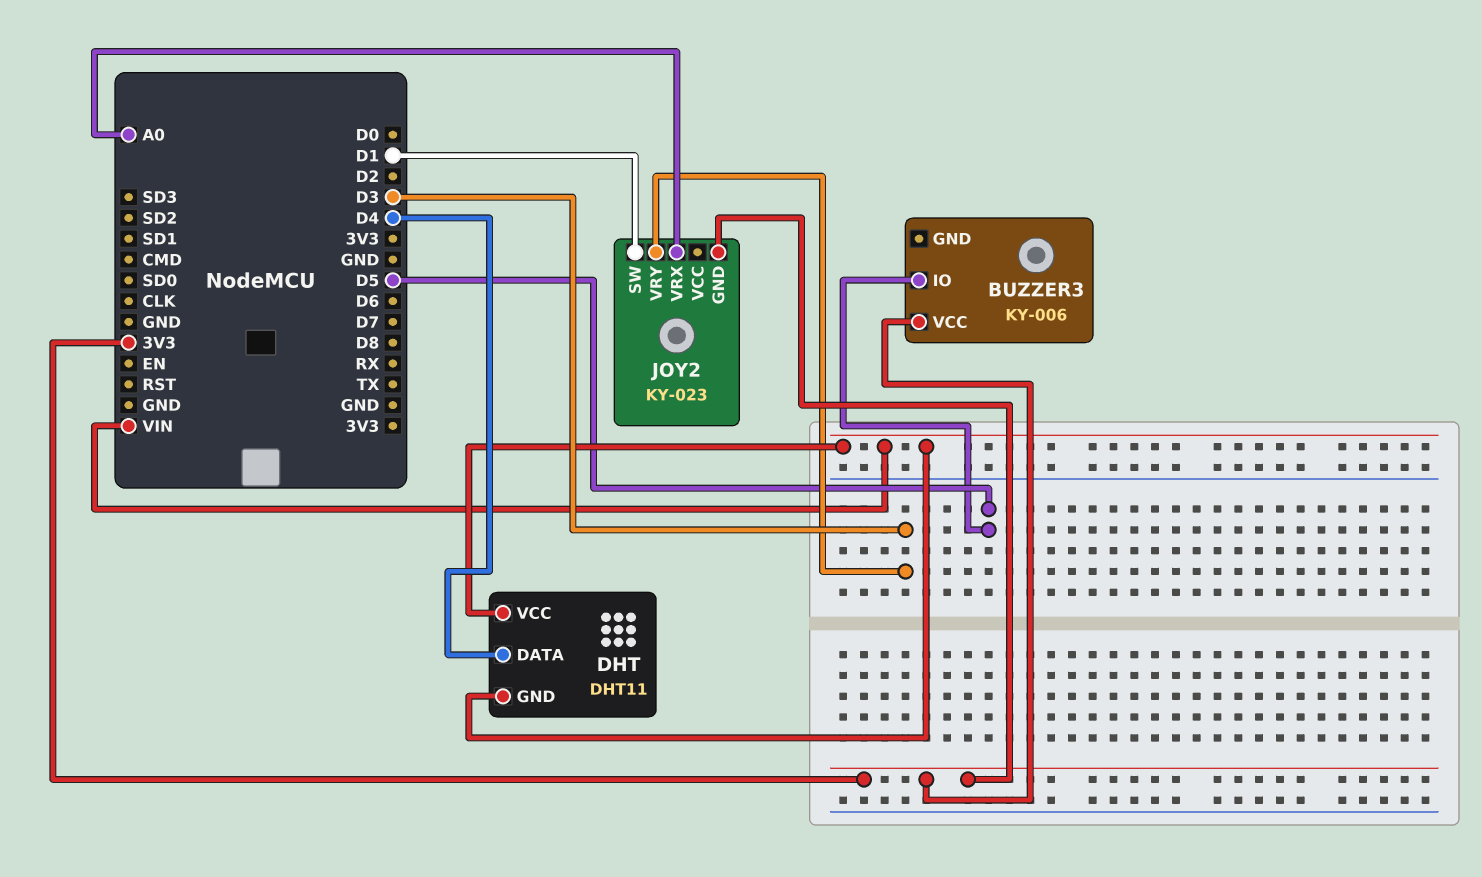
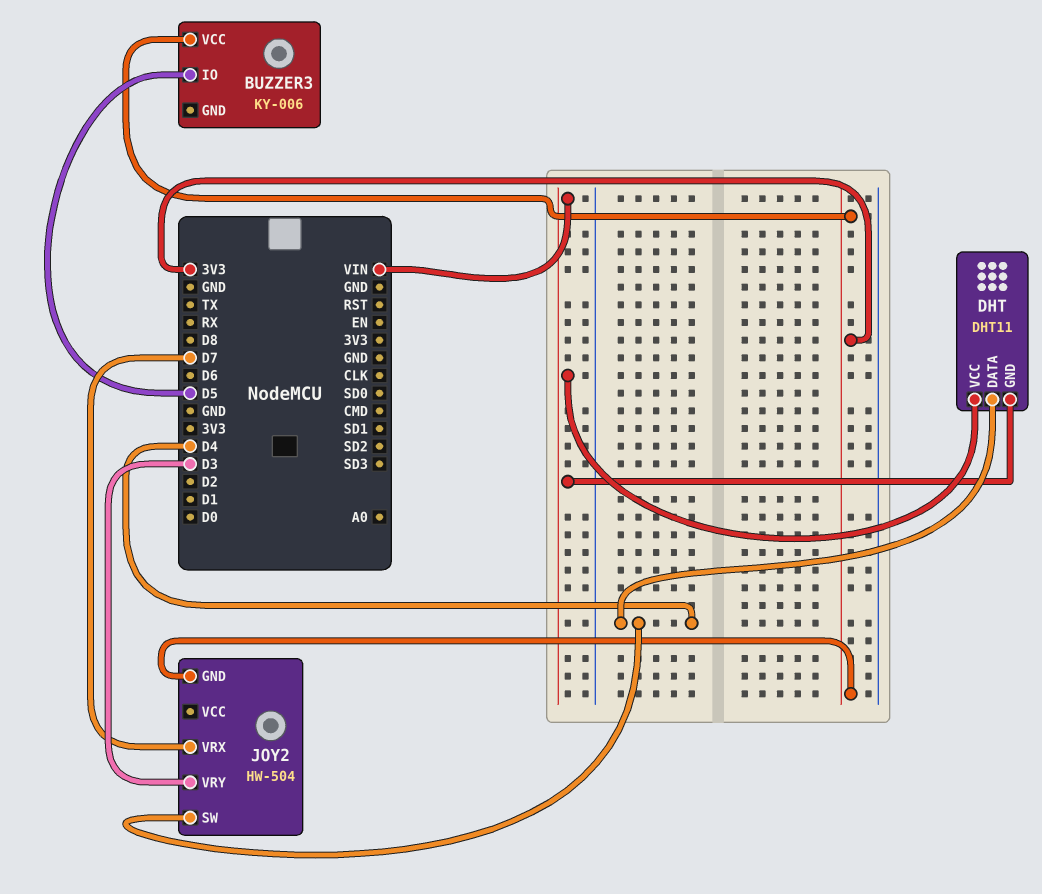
JOY2: KY-023 -> HW-504
JOY2 pin SW: D1 -> D4
JOY2 pin VRX: A0 -> D7

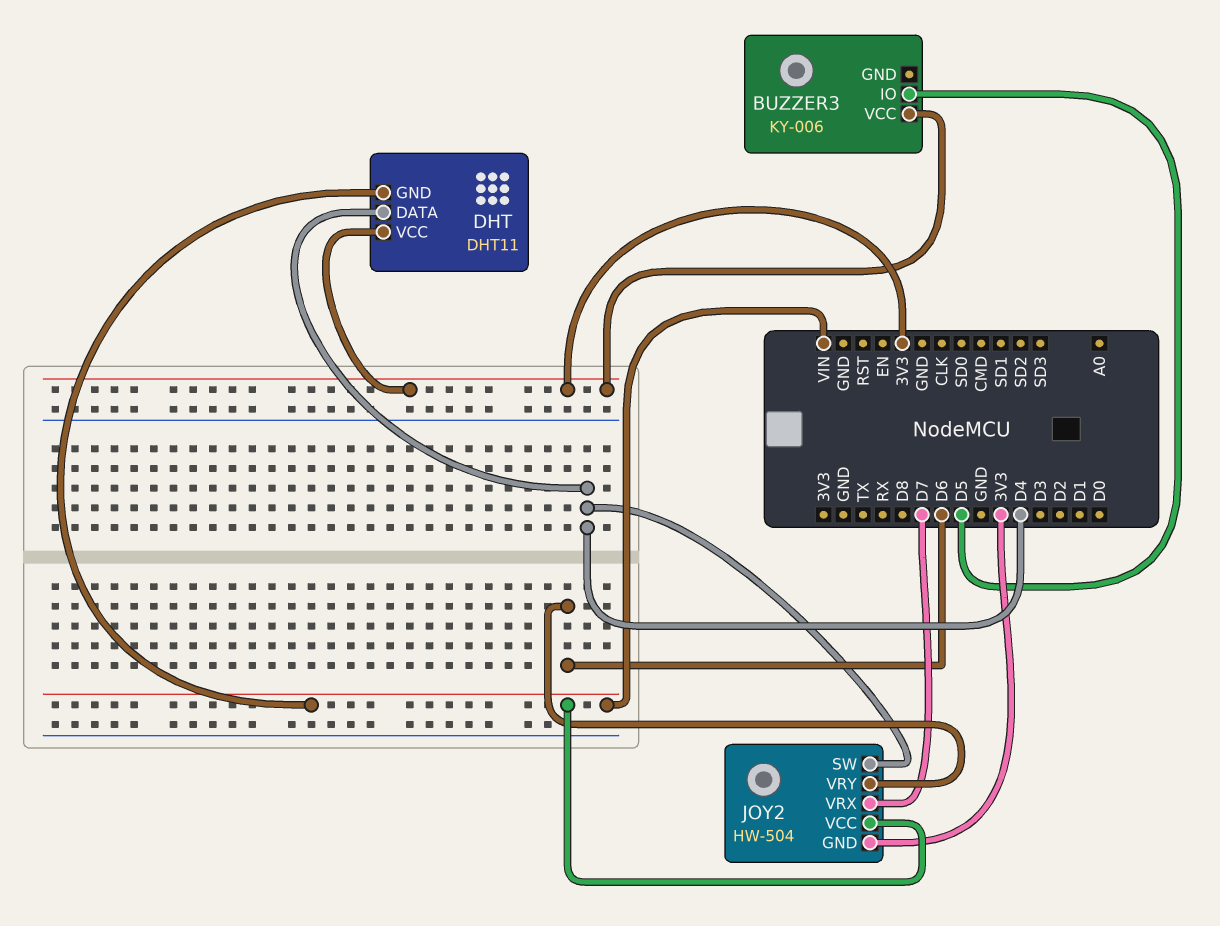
DHT pin VCC: VIN -> 3V3
JOY2 pin VCC: none -> VIN
JOY2 pin VRY: D3 -> D6

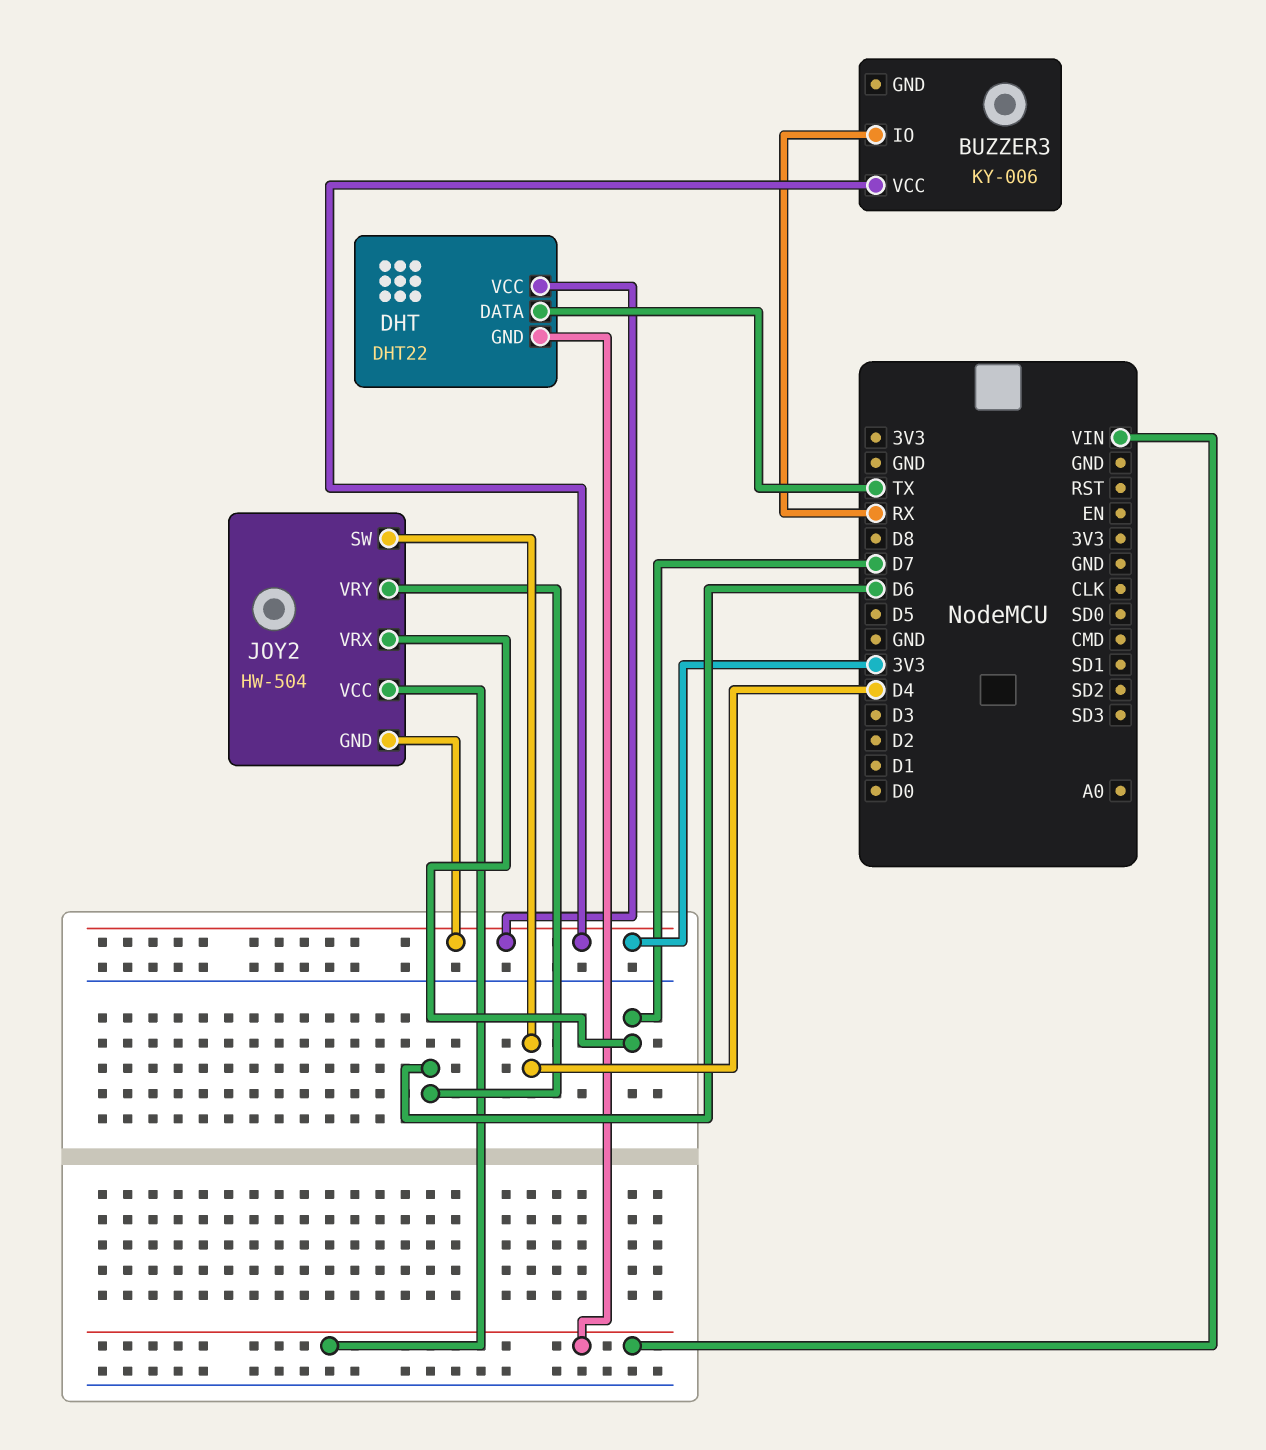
BUZZER3 pin IO: D5 -> RX
DHT: DHT11 -> DHT22
DHT pin DATA: D4 -> TX

